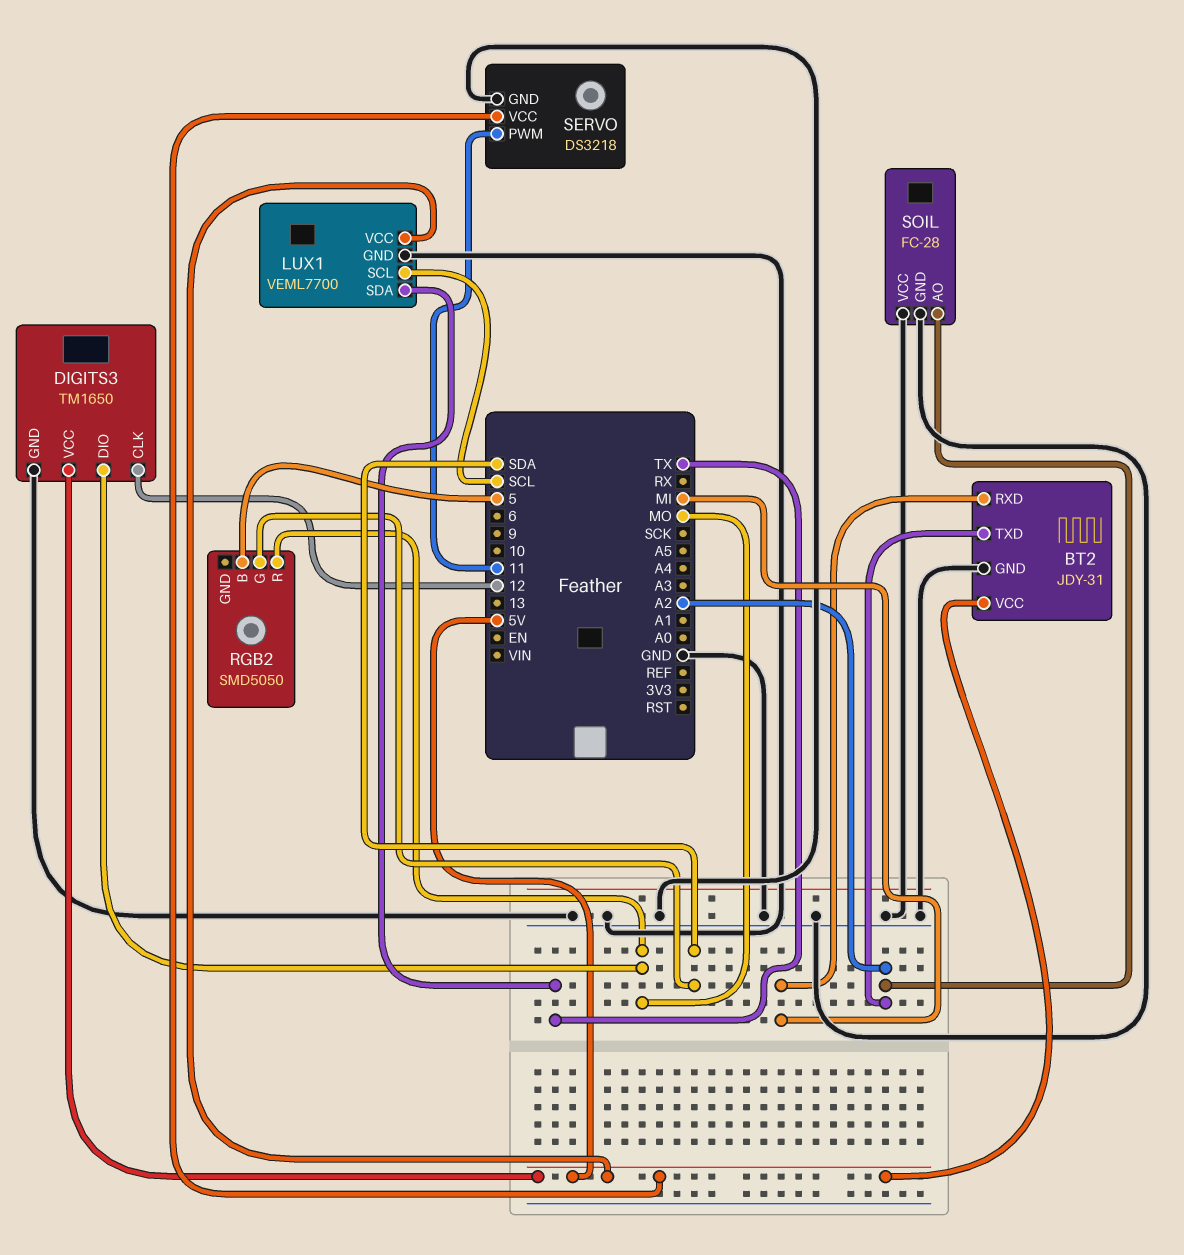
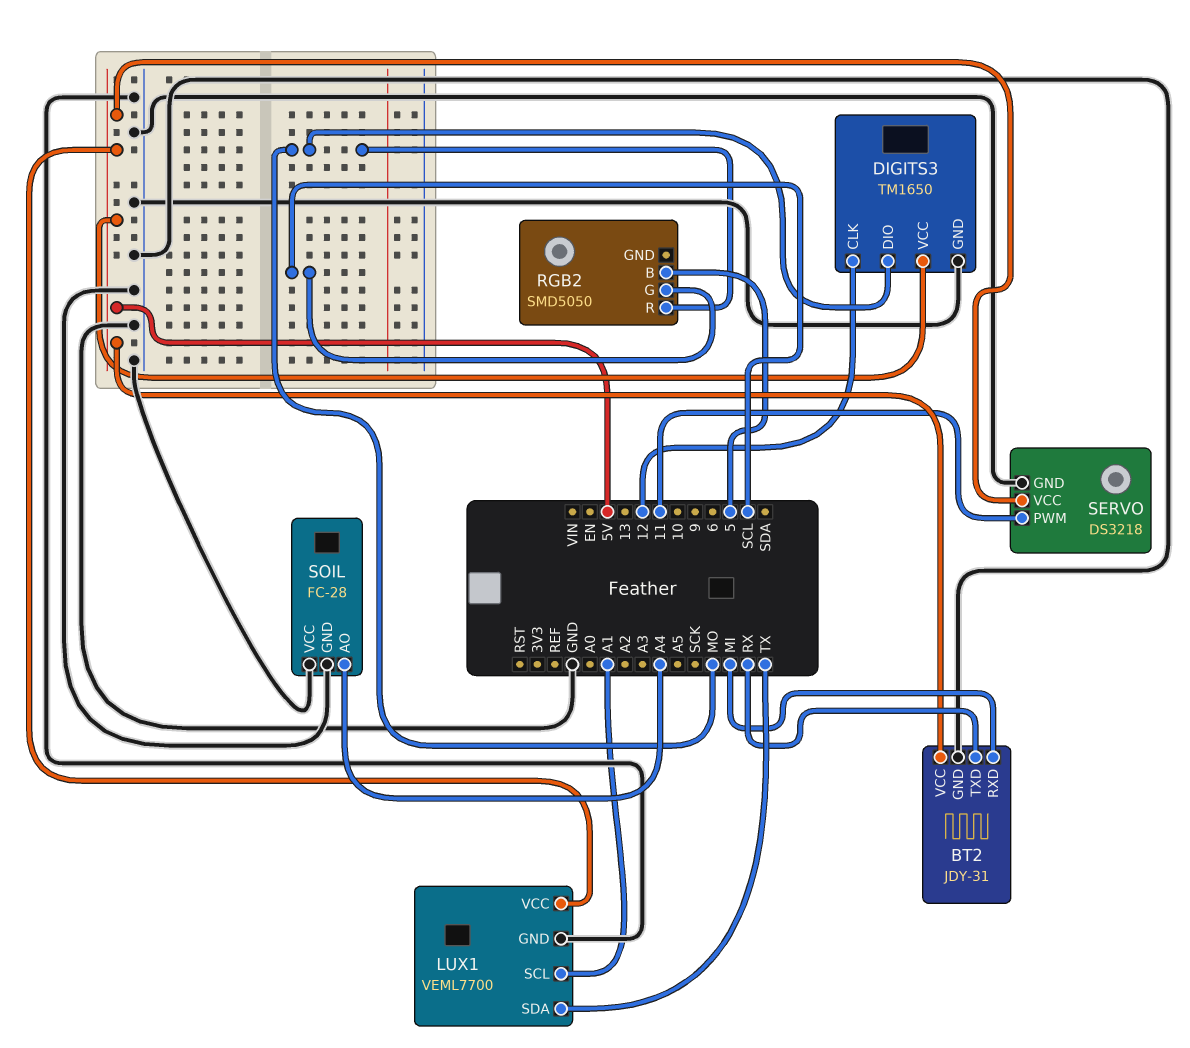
BT2 pin TXD: A2 -> RX
LUX1 pin SCL: SCL -> A1
RGB2 pin G: SDA -> SCL
SOIL pin AO: A2 -> A4

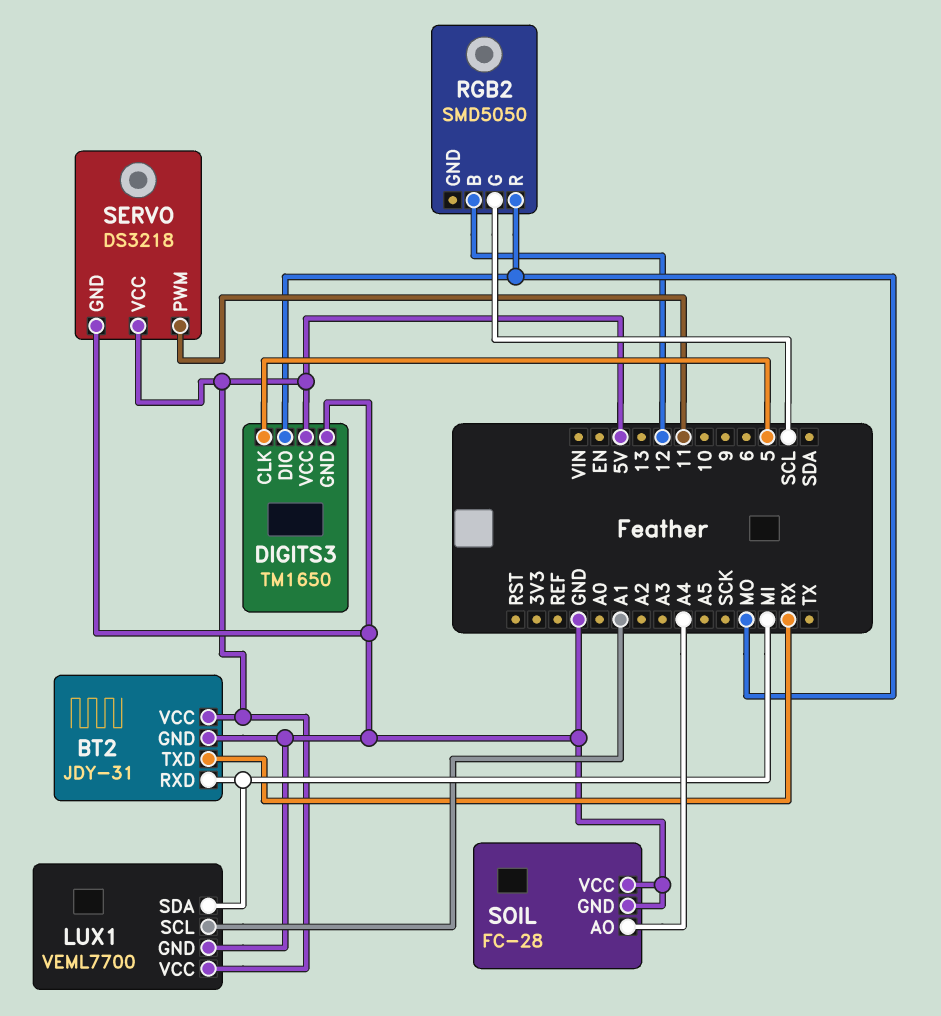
DIGITS3 pin CLK: 12 -> 5
LUX1 pin SDA: TX -> MI
RGB2 pin B: 5 -> 12

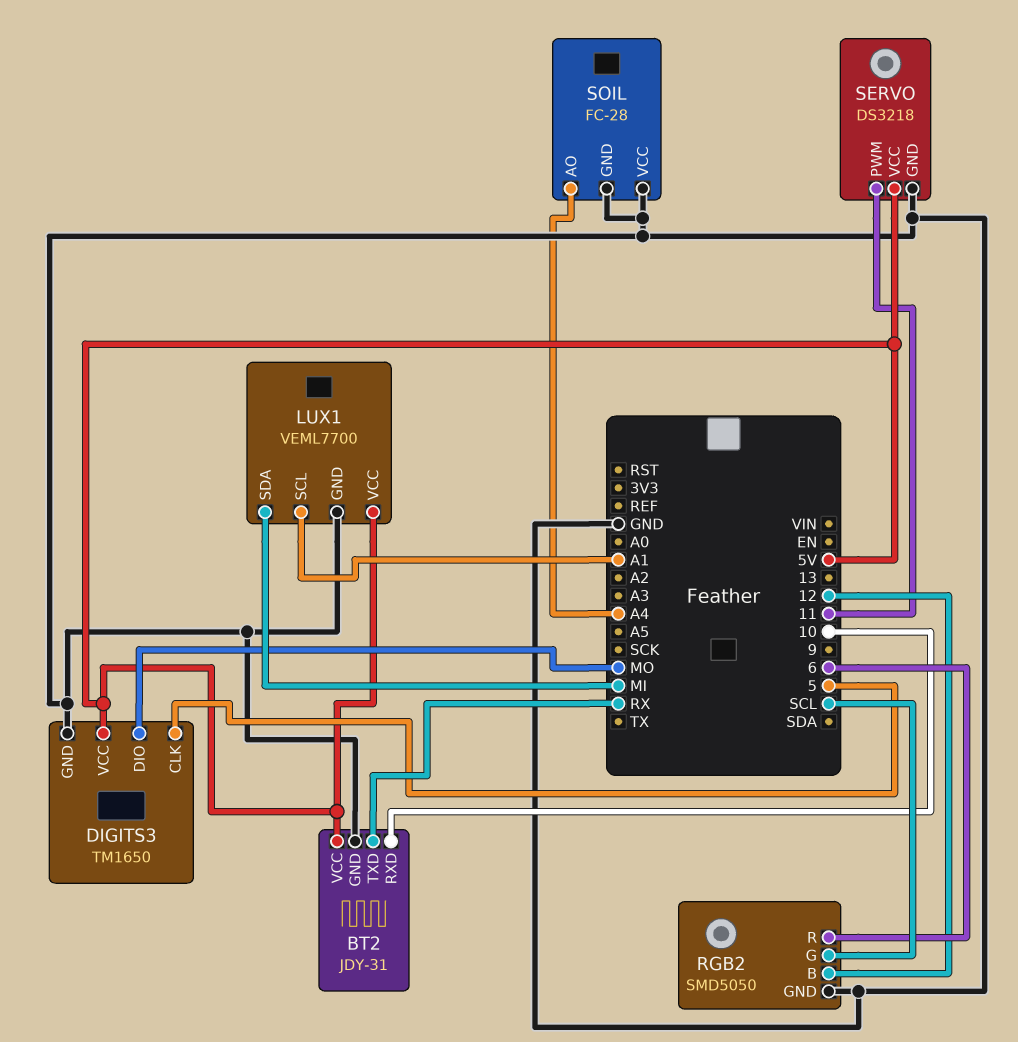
BT2 pin RXD: MI -> 10
RGB2 pin GND: none -> GND
RGB2 pin R: MO -> 6

